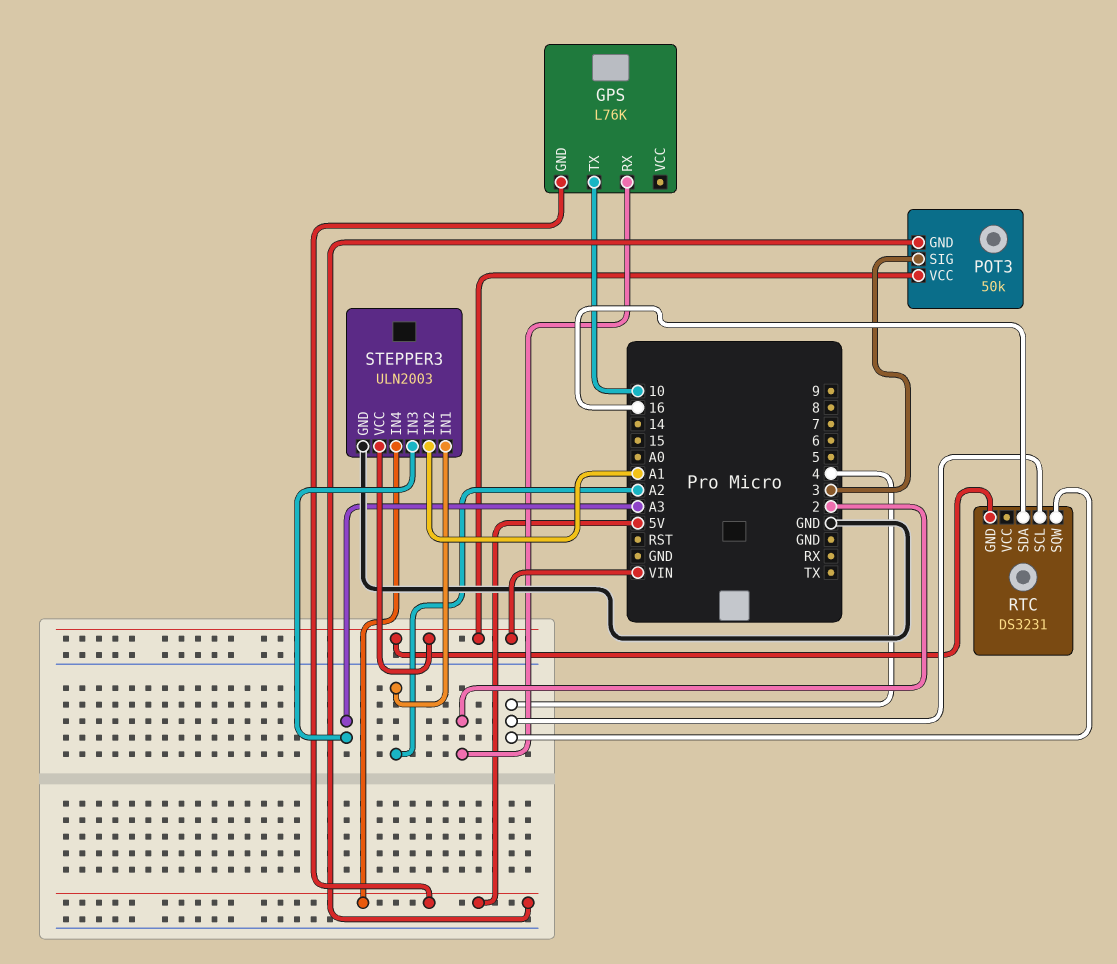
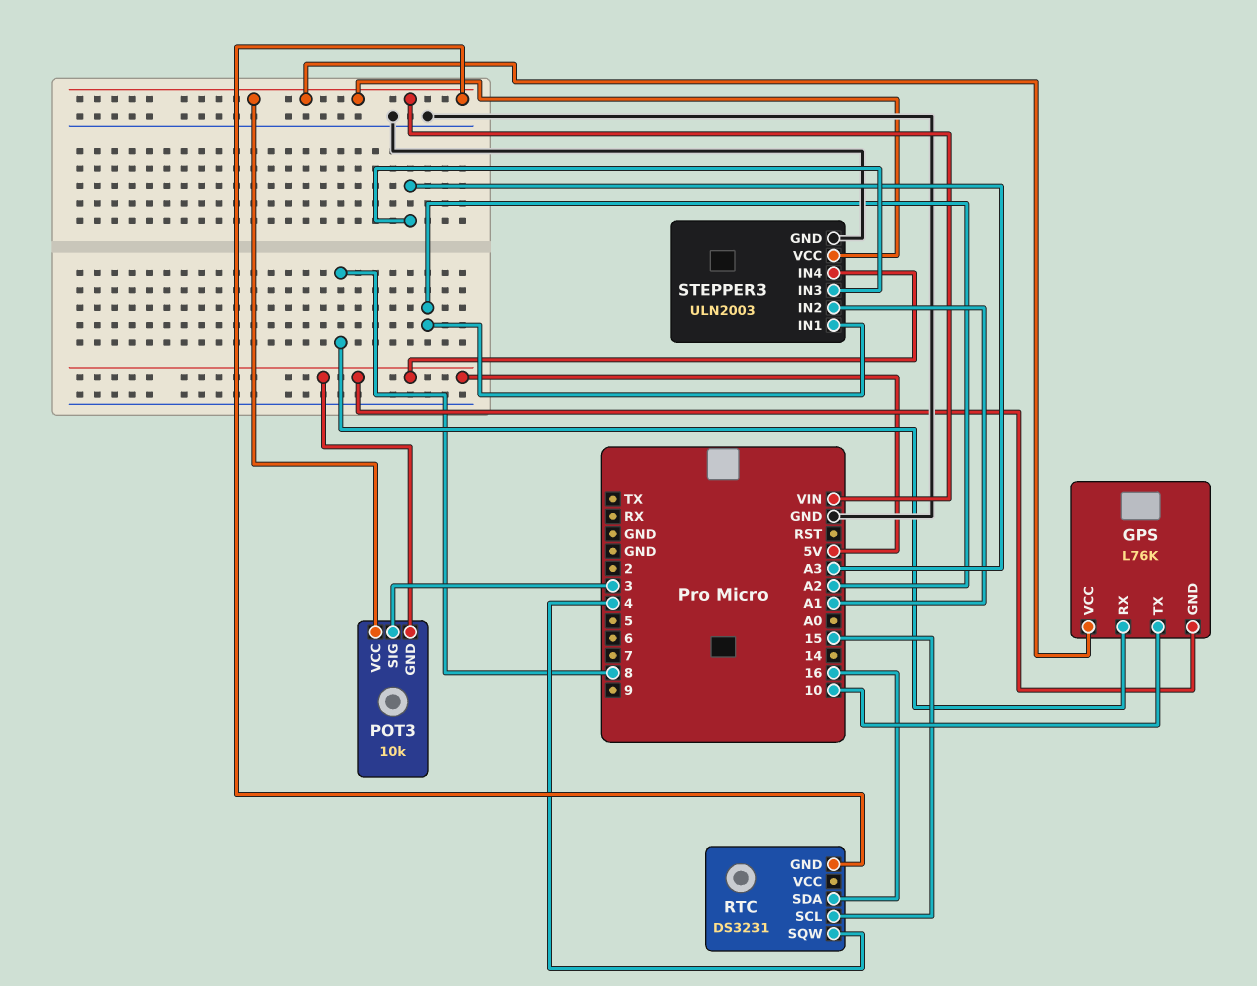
GPS pin RX: 2 -> 8
GPS pin VCC: none -> VIN
POT3: 50k -> 10k
RTC pin SCL: 4 -> 15

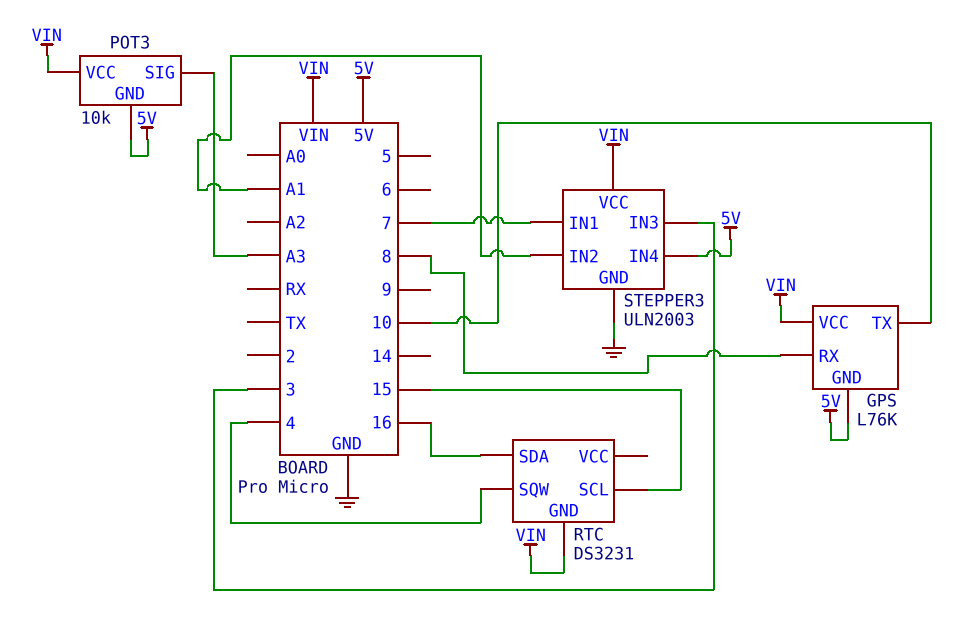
POT3 pin SIG: 3 -> A3
STEPPER3 pin IN1: A2 -> 7
STEPPER3 pin IN3: A3 -> 3

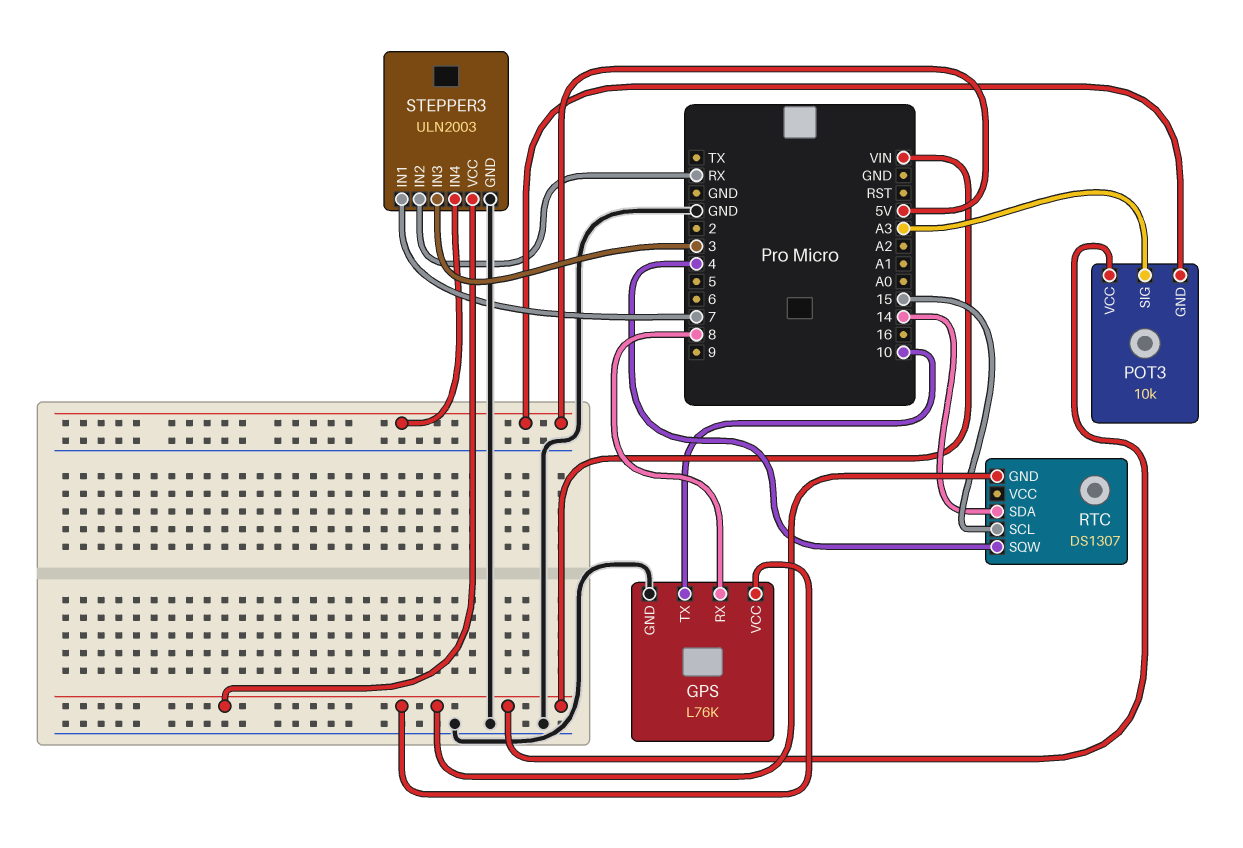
GPS pin GND: 5V -> GND
RTC: DS3231 -> DS1307
RTC pin SDA: 16 -> 14
STEPPER3 pin IN2: A1 -> RX

